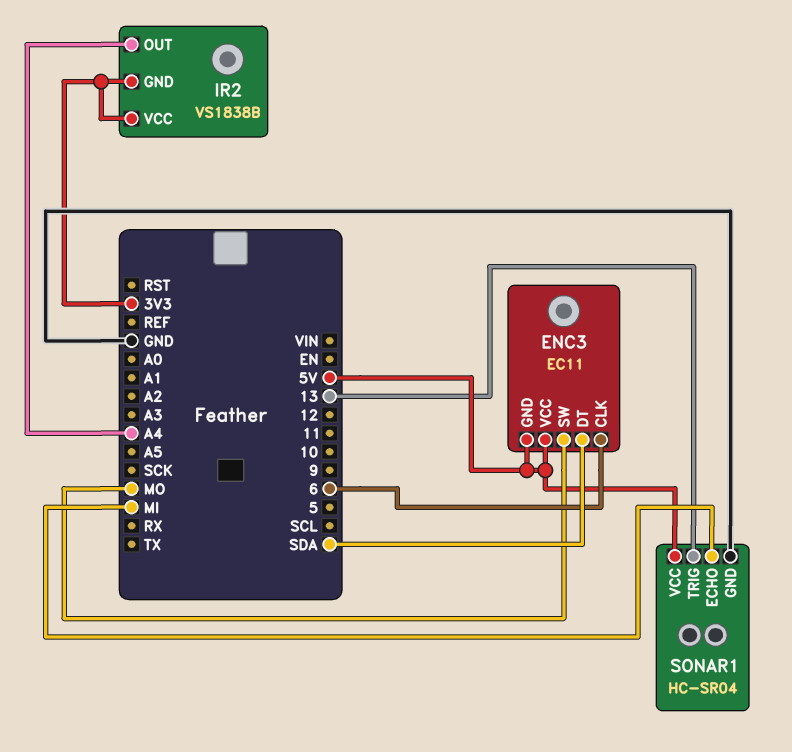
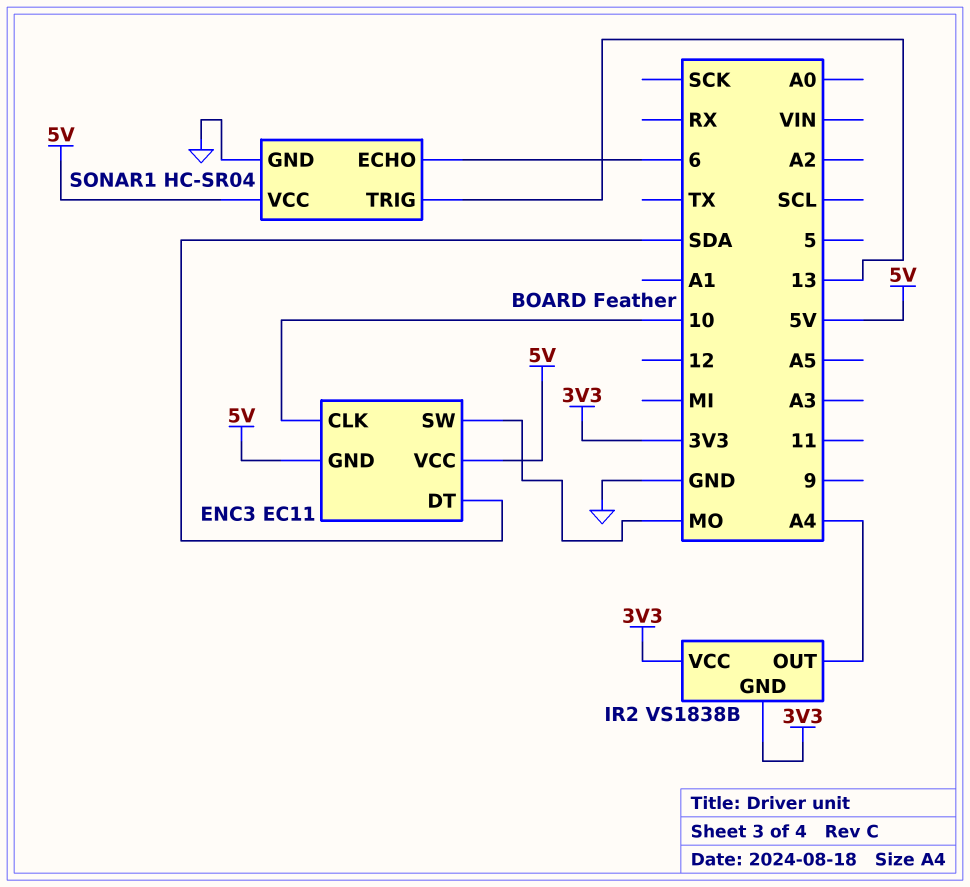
ENC3 pin CLK: 6 -> 10
SONAR1 pin ECHO: MI -> 6

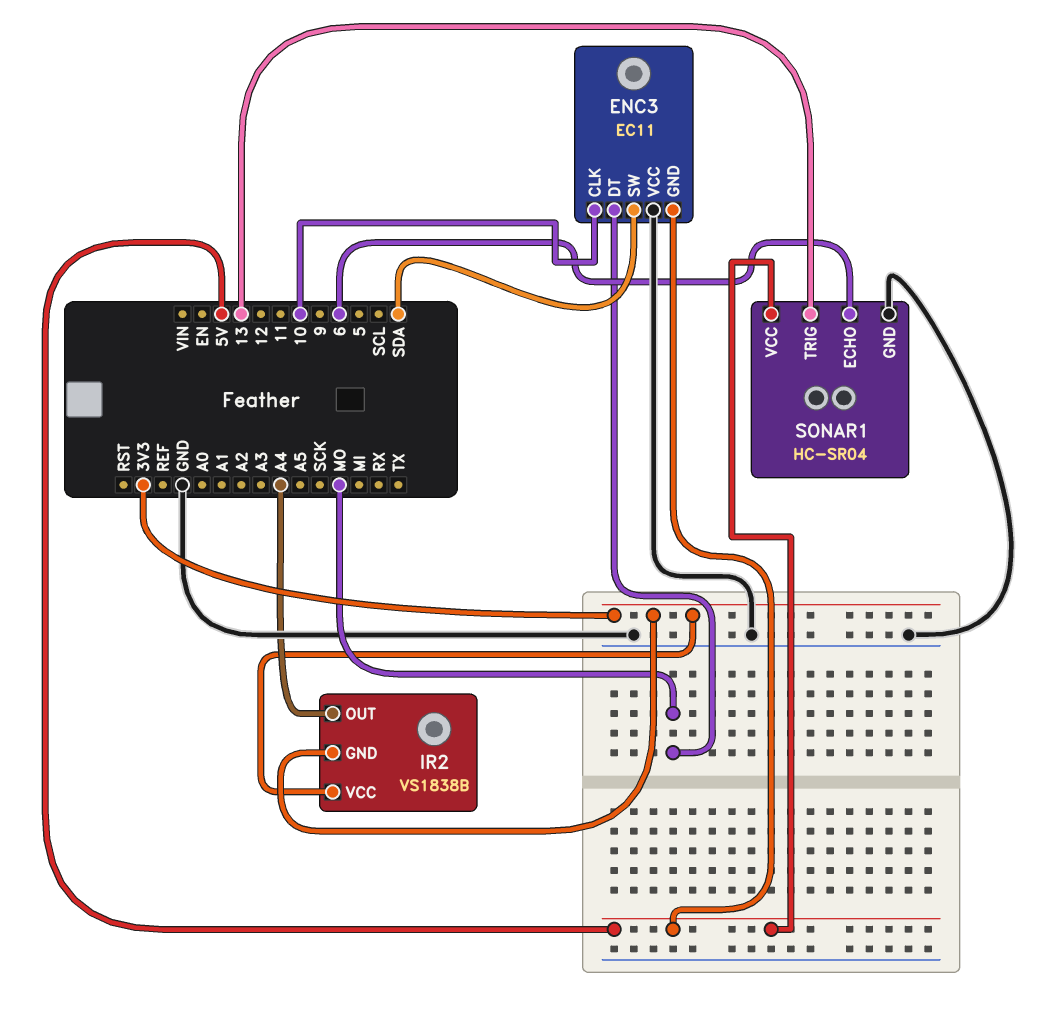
ENC3 pin DT: SDA -> MO
ENC3 pin SW: MO -> SDA
ENC3 pin VCC: 5V -> GND

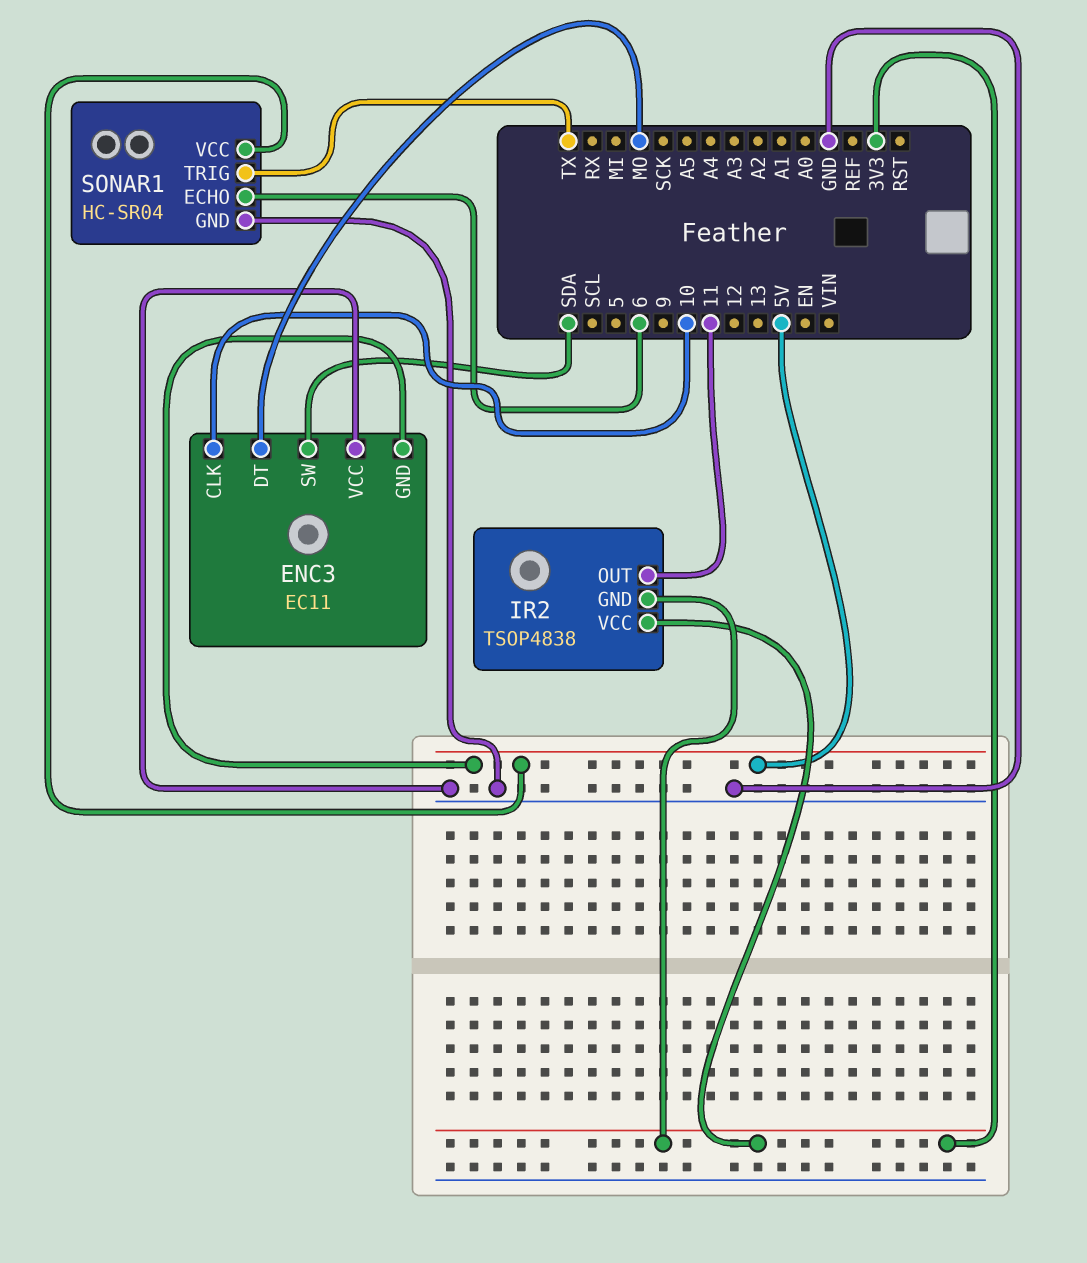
IR2: VS1838B -> TSOP4838
IR2 pin OUT: A4 -> 11
SONAR1 pin TRIG: 13 -> TX

